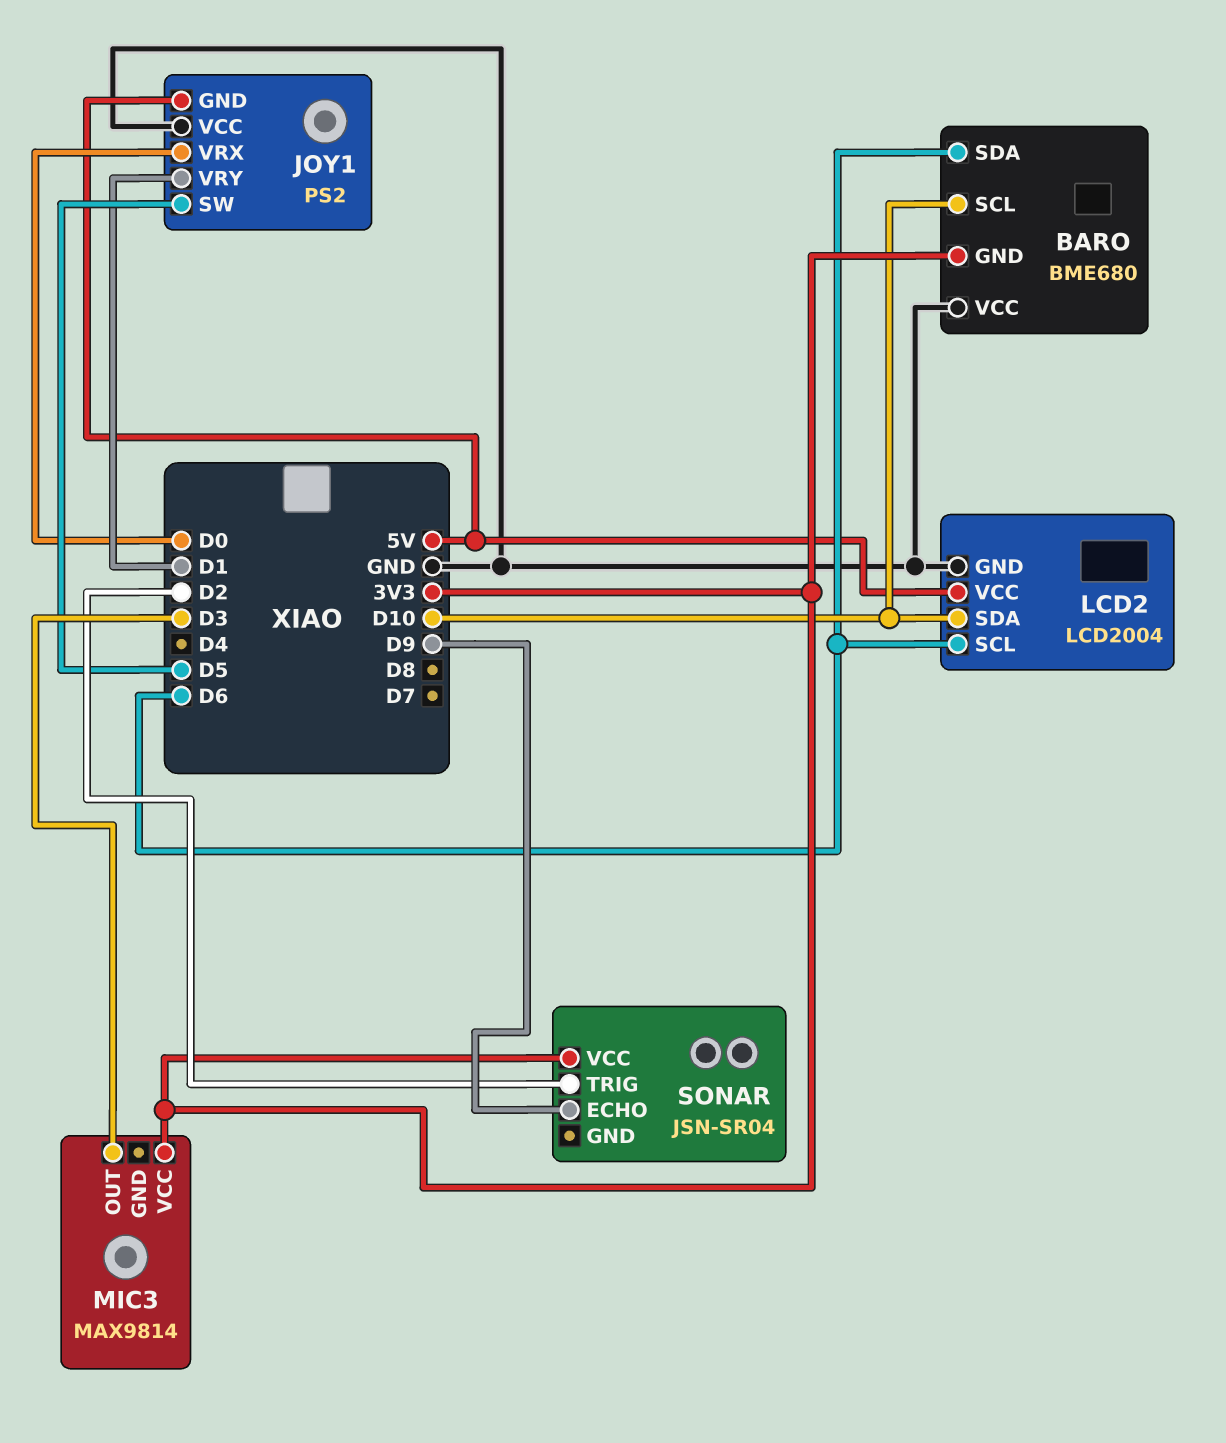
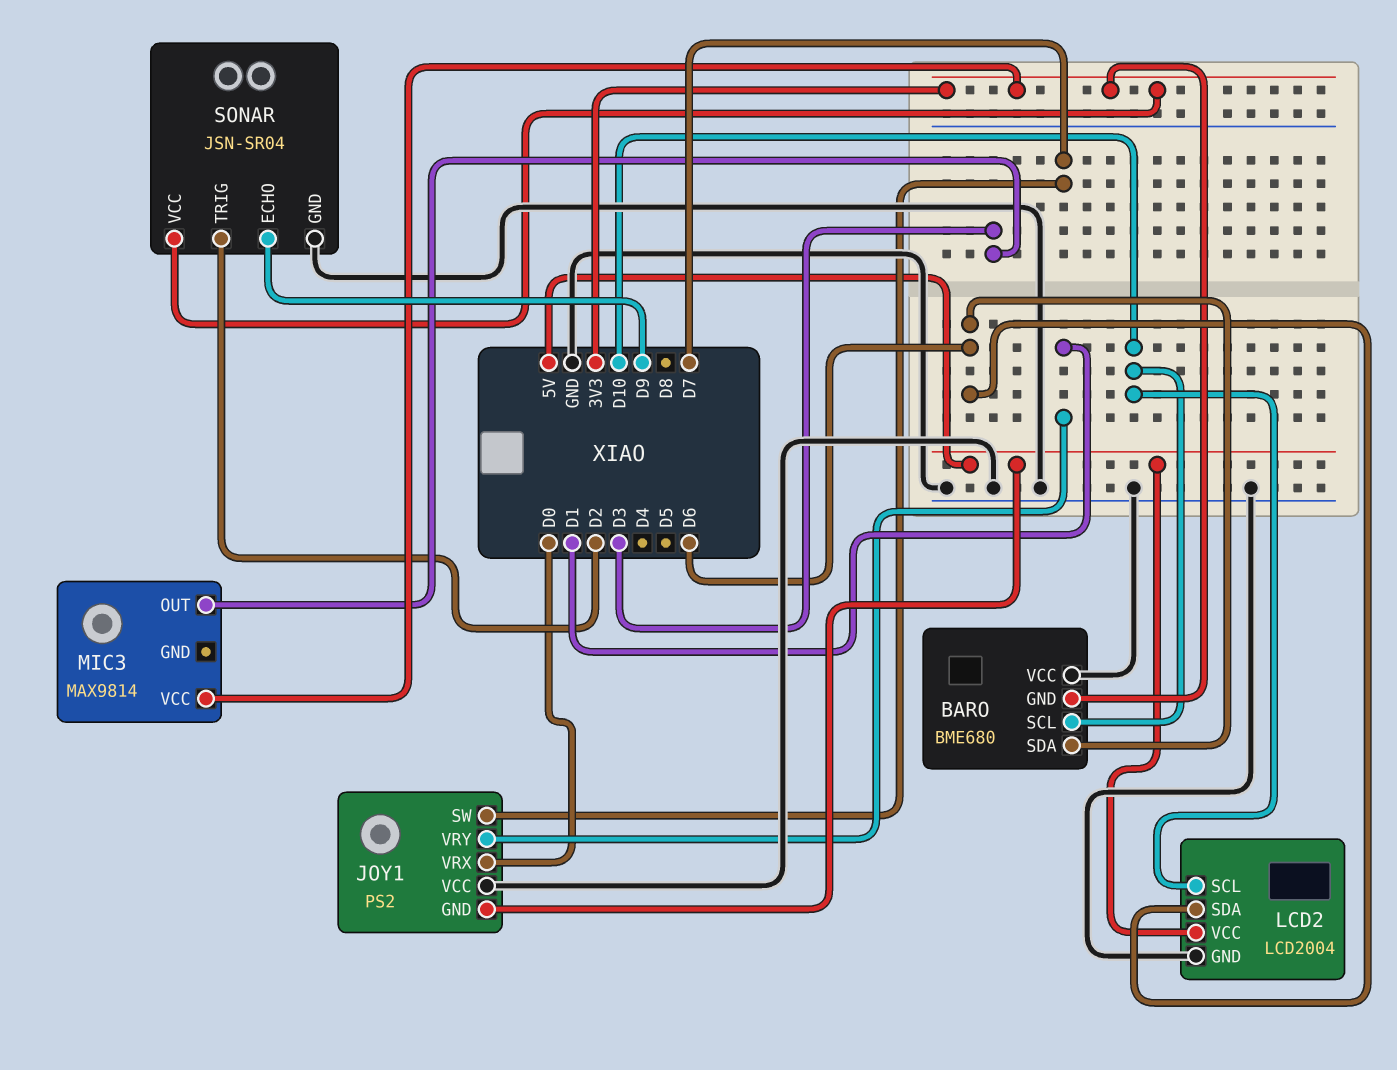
JOY1 pin SW: D5 -> D7
LCD2 pin SCL: D6 -> D10
LCD2 pin SDA: D10 -> D6
SONAR pin GND: none -> GND

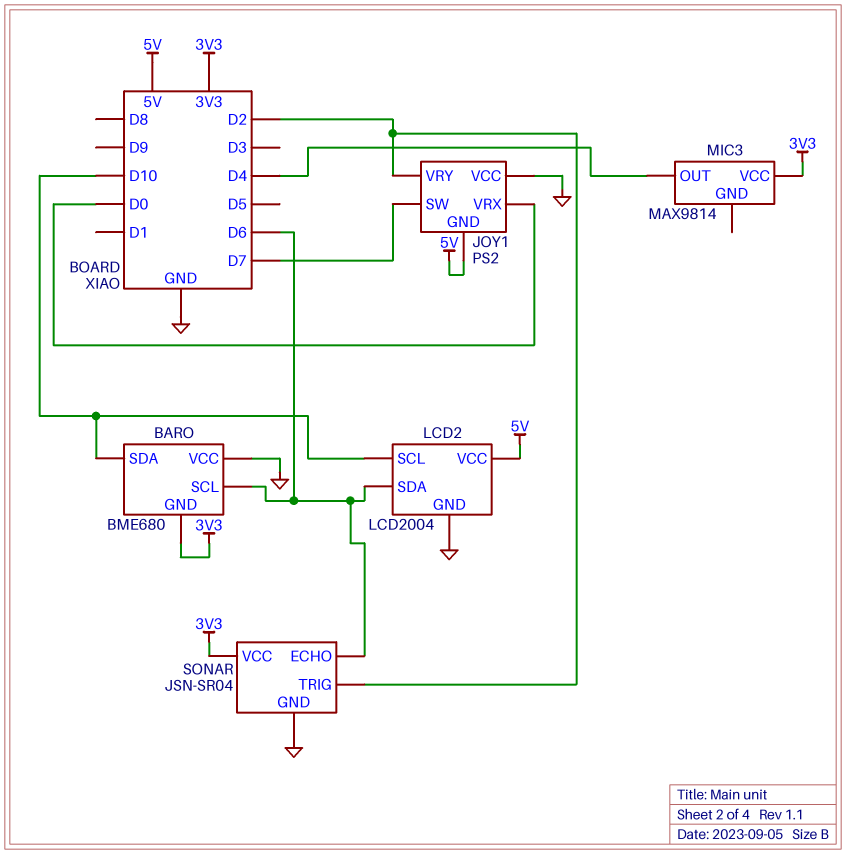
BARO pin SCL: D10 -> D6
BARO pin SDA: D6 -> D10
JOY1 pin VRY: D1 -> D2
MIC3 pin OUT: D3 -> D4
SONAR pin ECHO: D9 -> D6

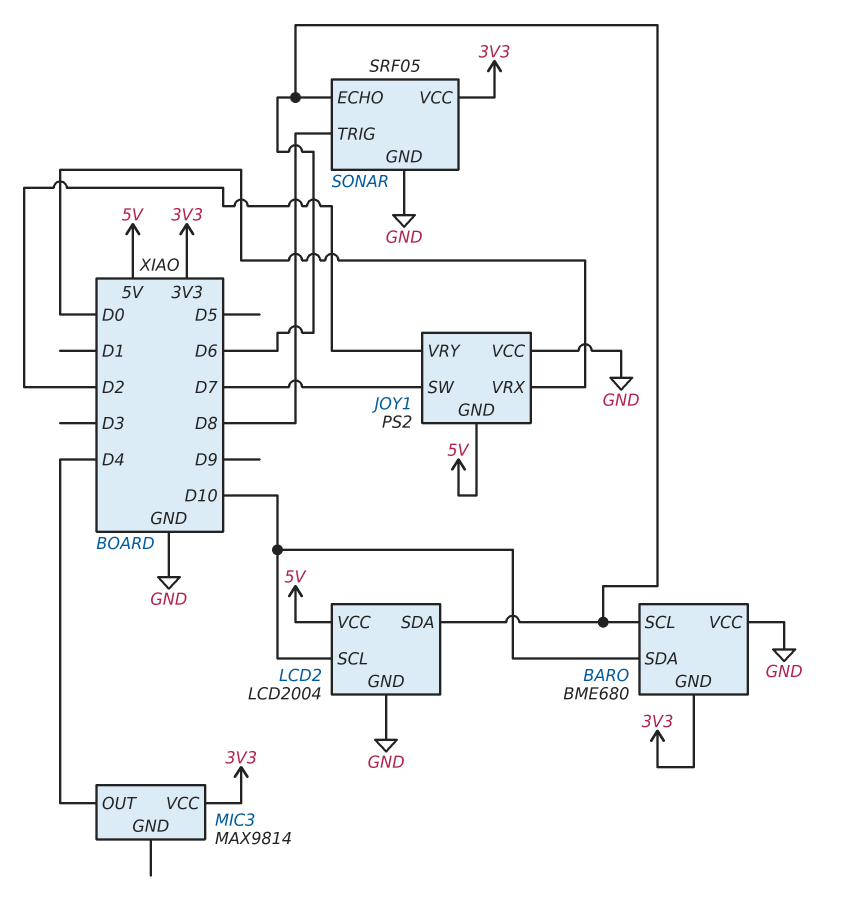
SONAR: JSN-SR04 -> SRF05
SONAR pin TRIG: D2 -> D8

